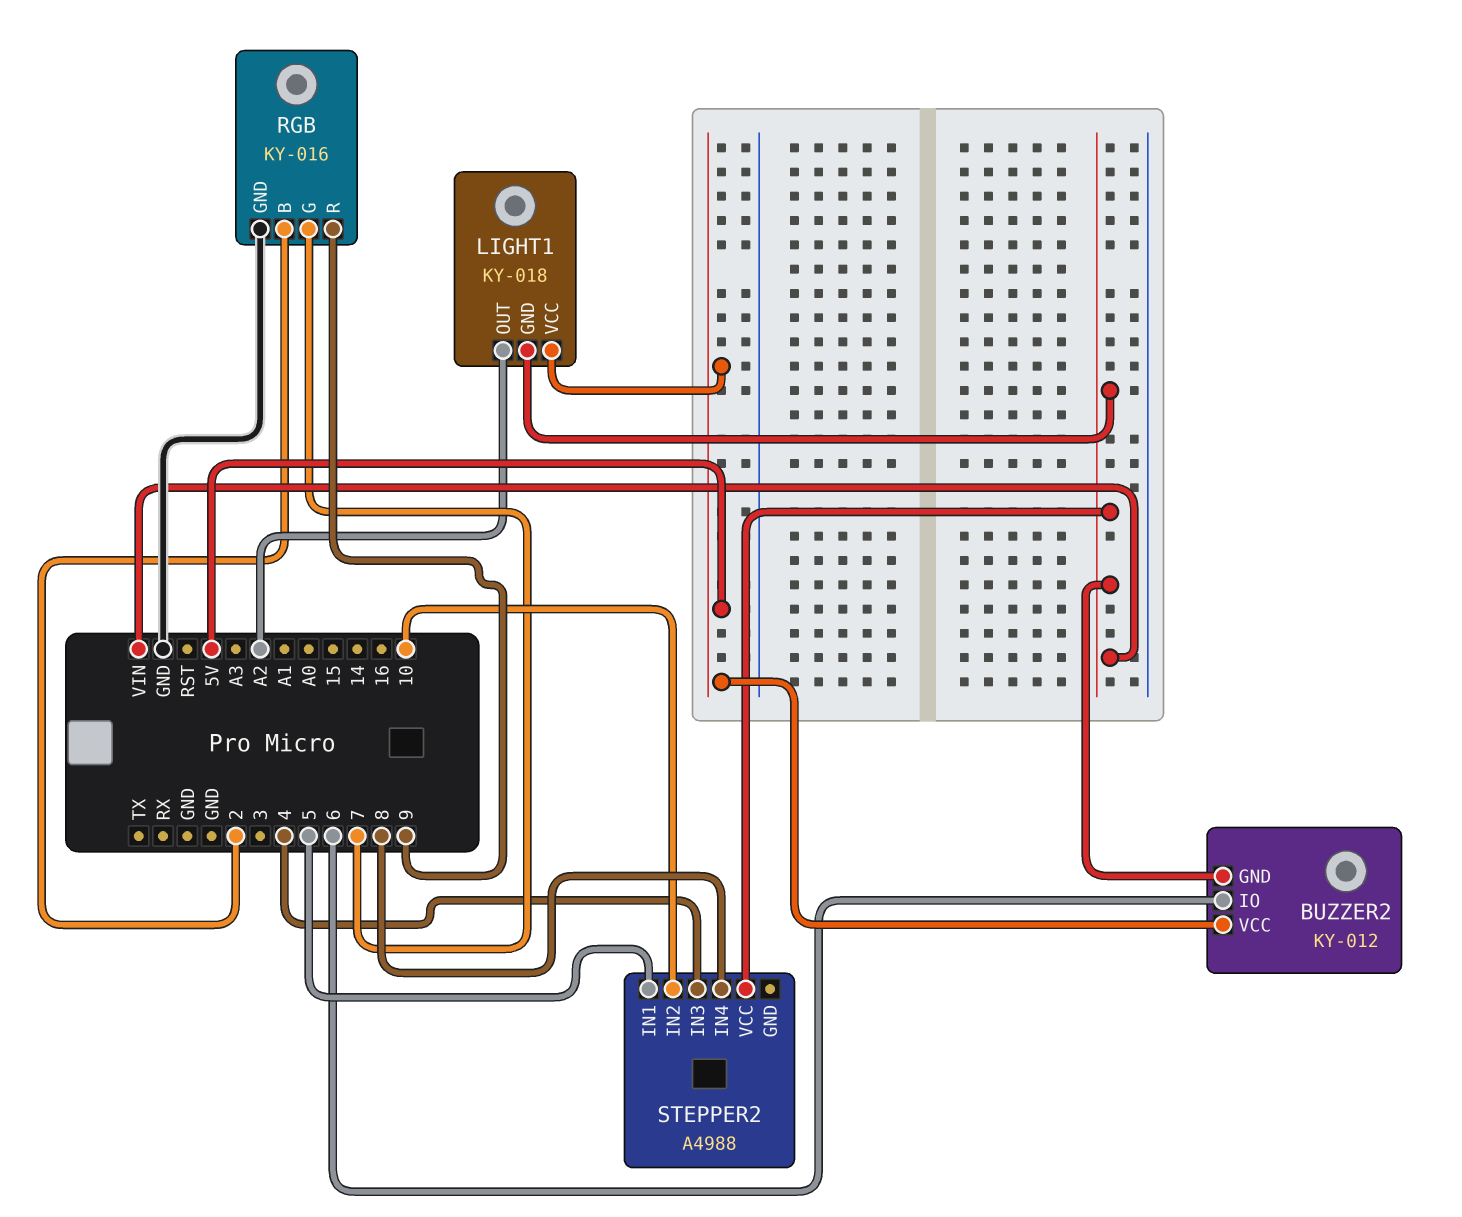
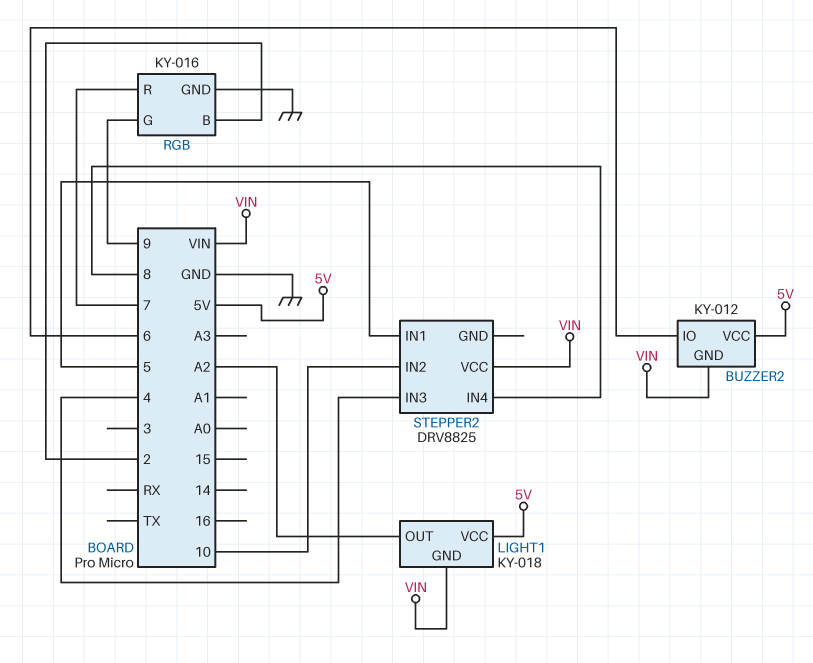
RGB pin G: 7 -> 9
RGB pin R: 9 -> 7
STEPPER2: A4988 -> DRV8825

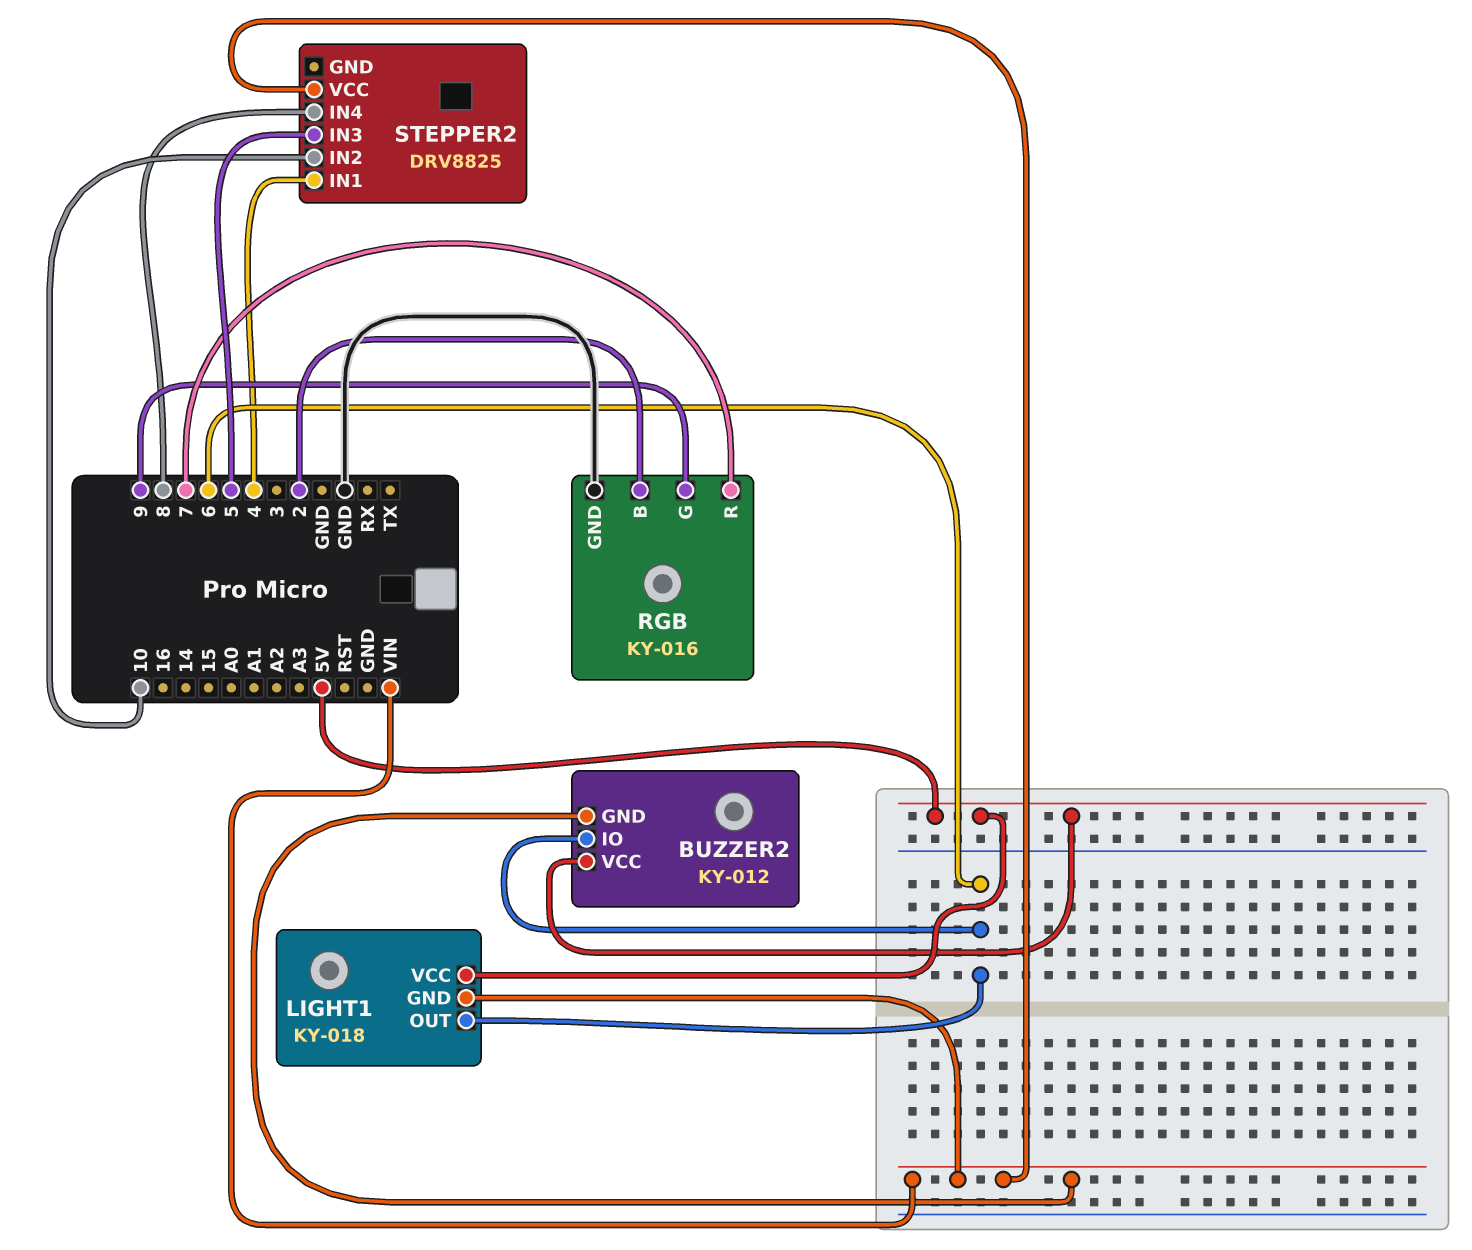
LIGHT1 pin OUT: A2 -> 6
STEPPER2 pin IN1: 5 -> 4
STEPPER2 pin IN3: 4 -> 5

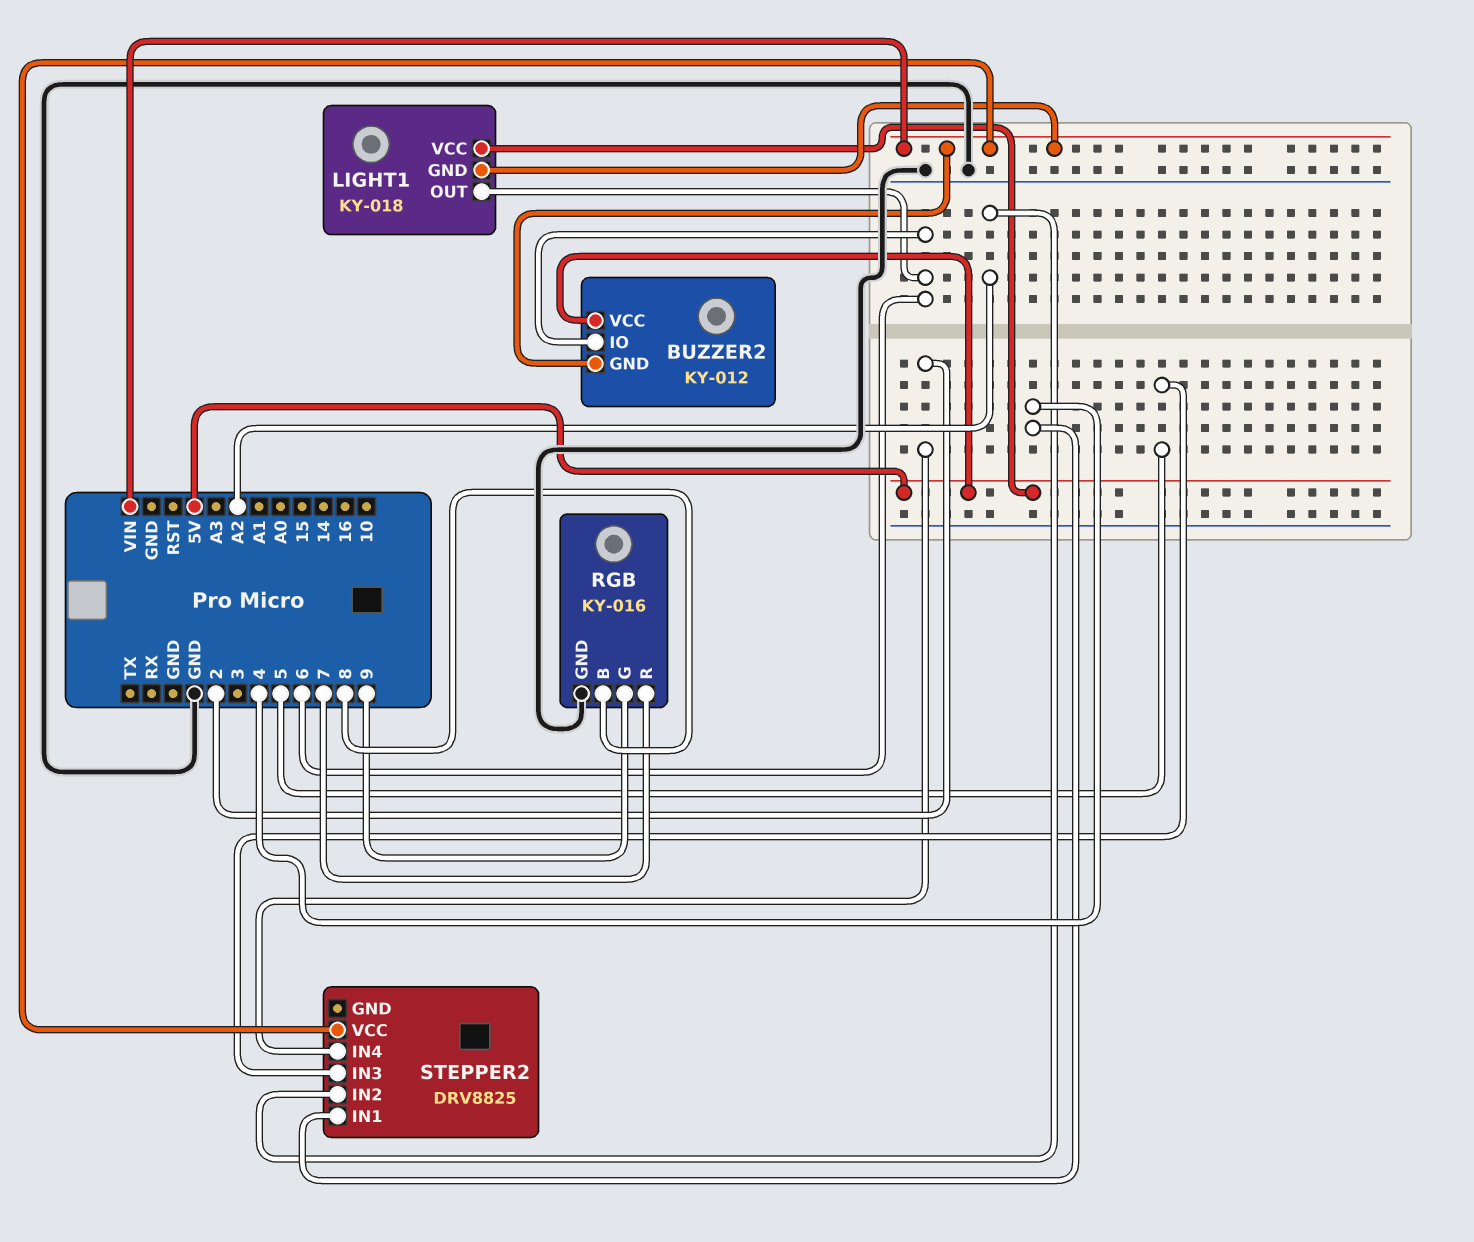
RGB pin B: 2 -> 8
STEPPER2 pin IN2: 10 -> A2
STEPPER2 pin IN4: 8 -> 2

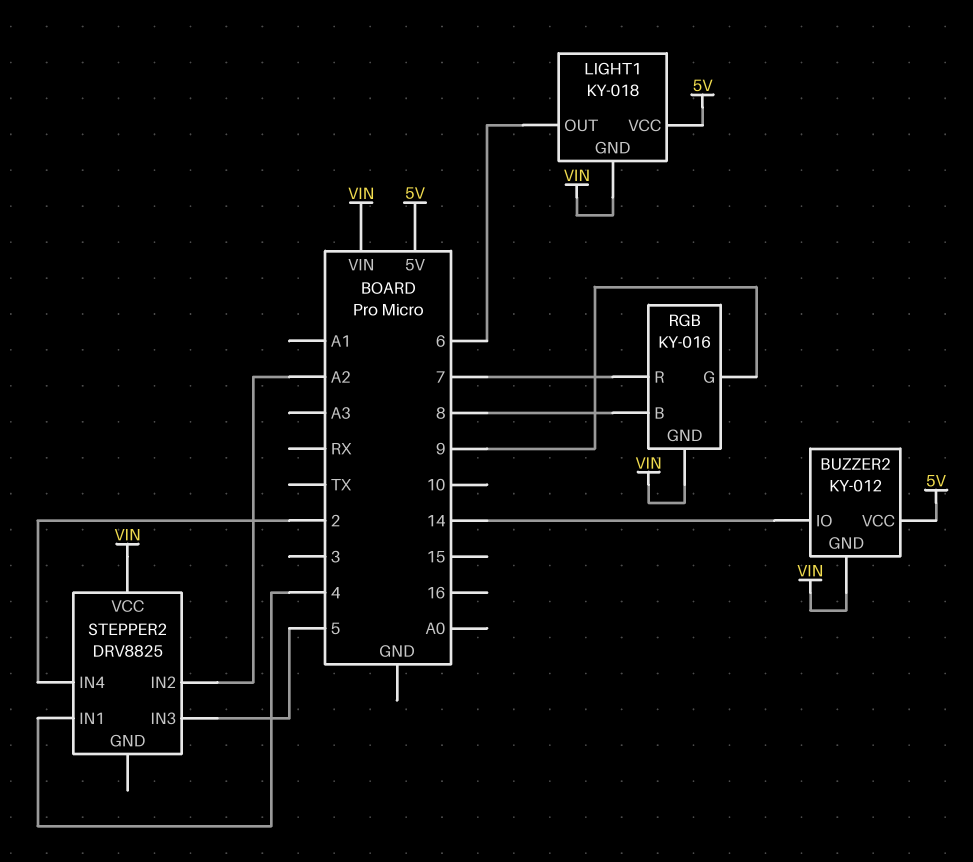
BUZZER2 pin IO: 6 -> 14
RGB pin GND: GND -> VIN

